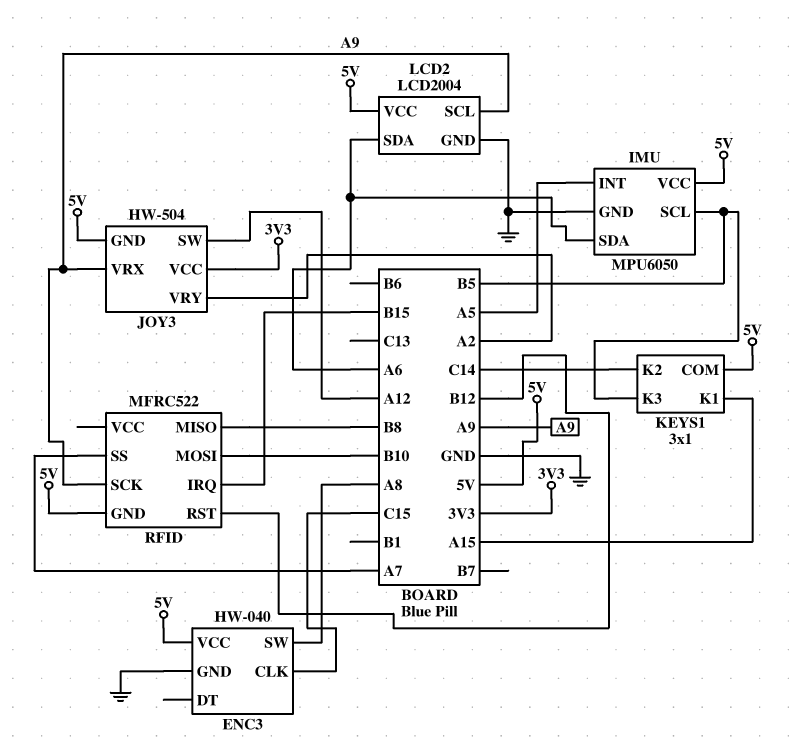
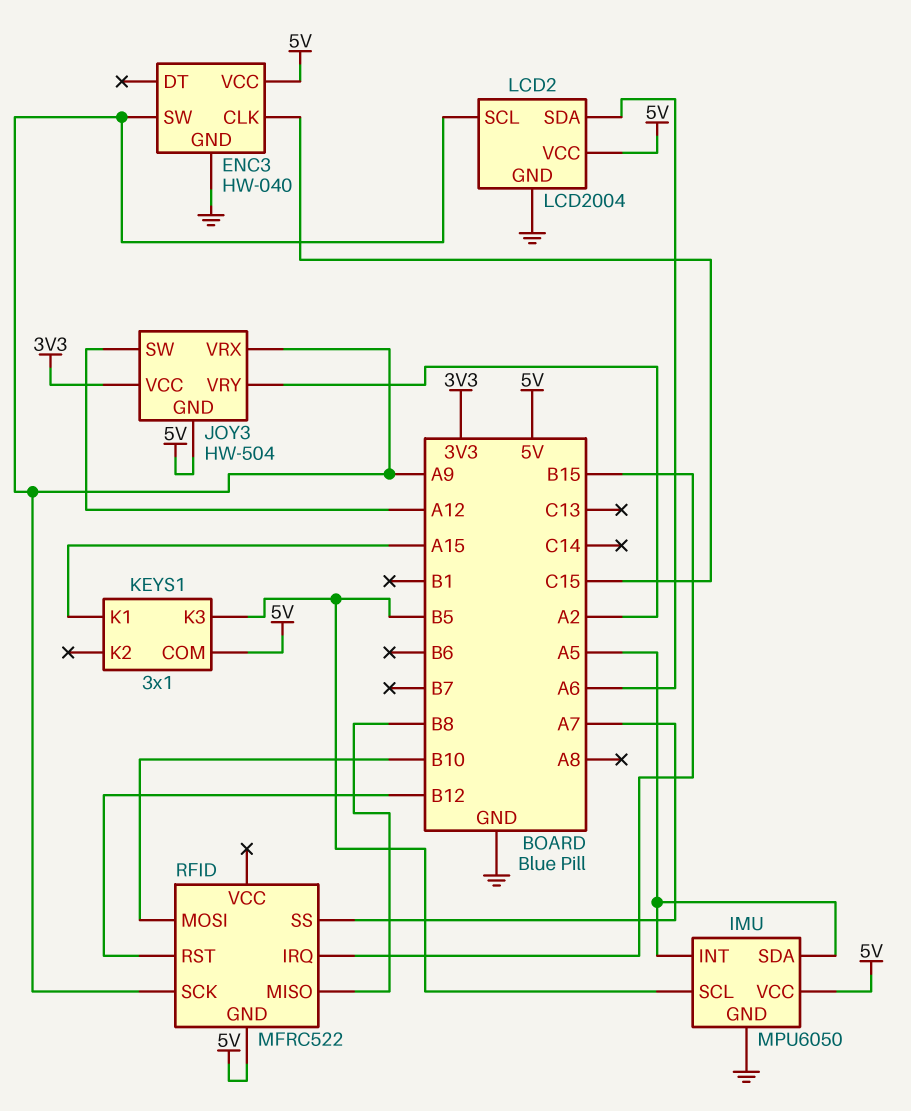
ENC3 pin SW: A8 -> A9
IMU pin SDA: A6 -> A5
KEYS1 pin K2: C14 -> none

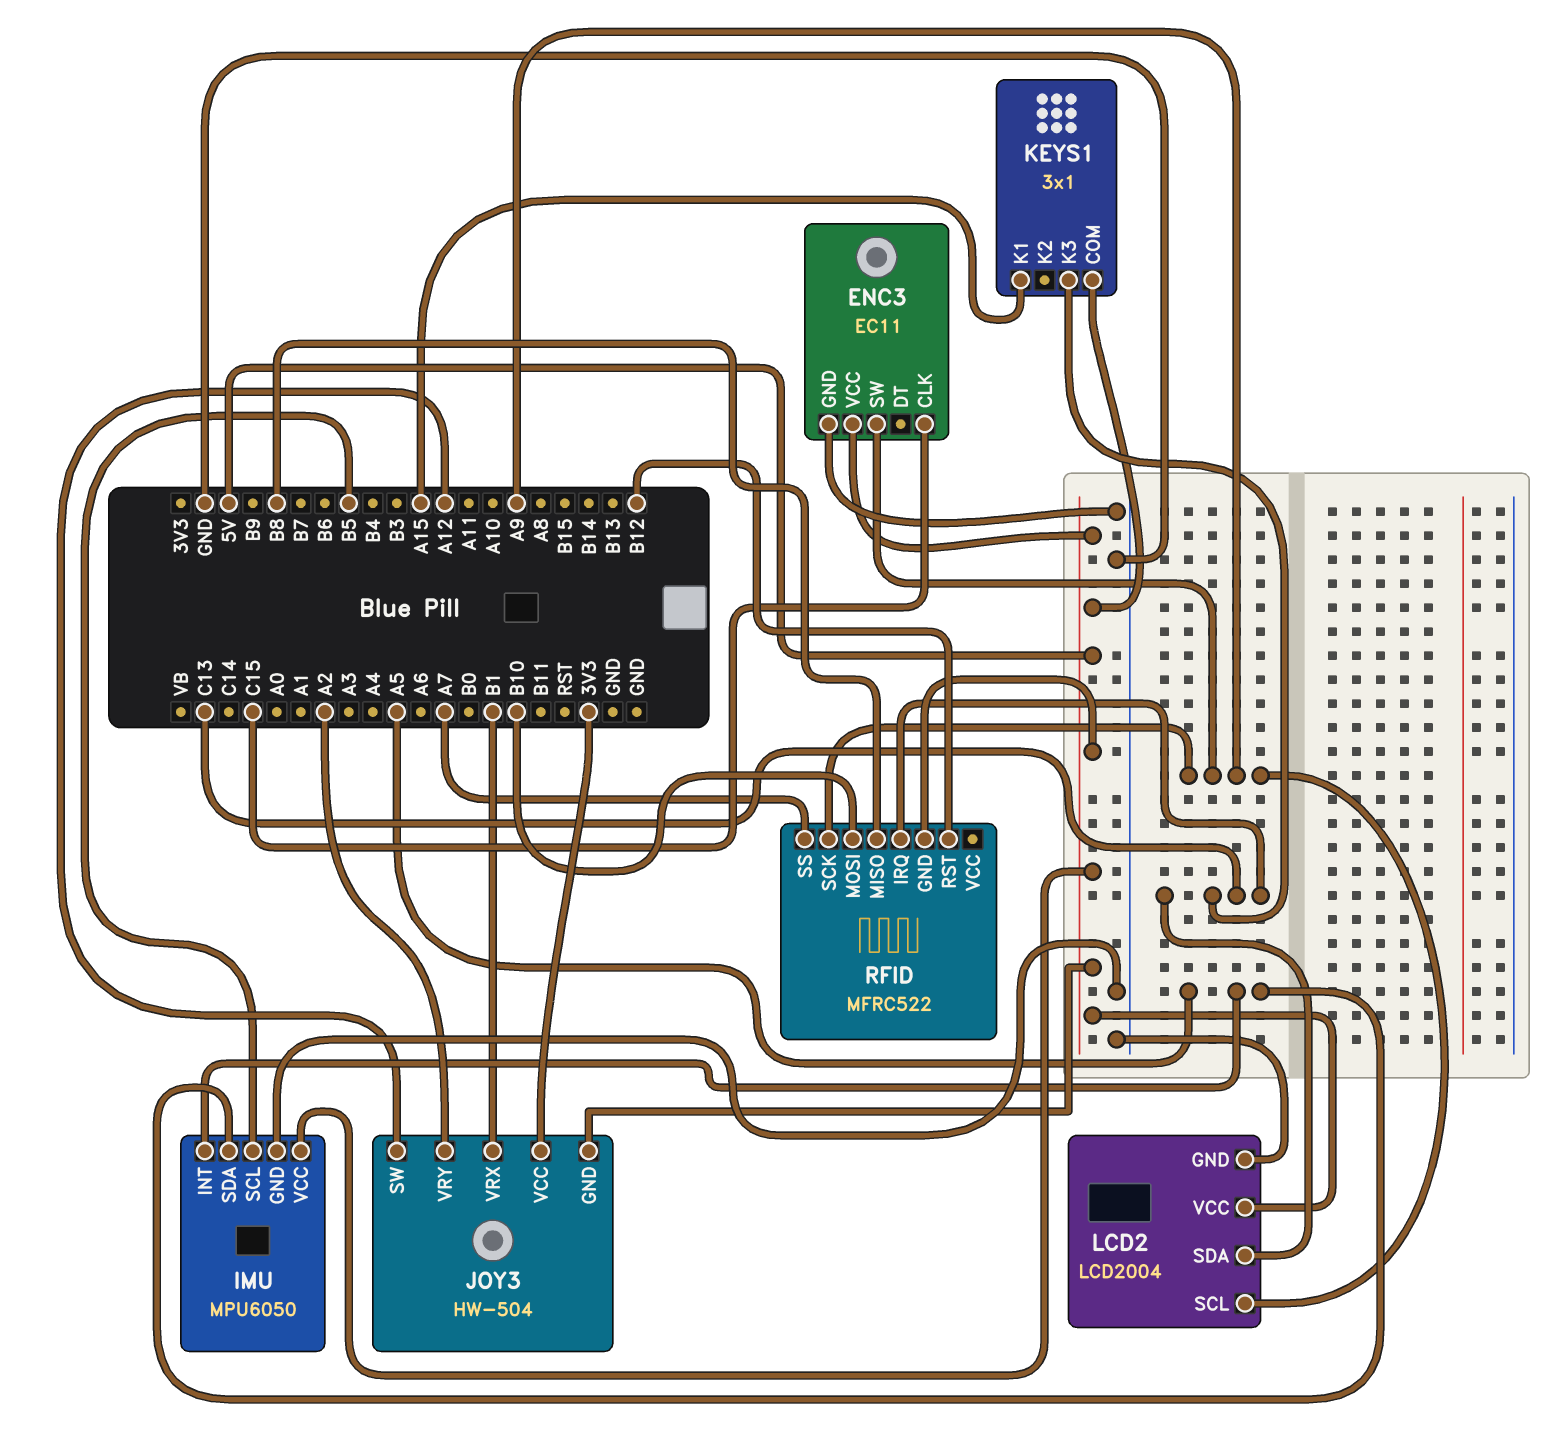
ENC3: HW-040 -> EC11
JOY3 pin VRX: A9 -> B1
KEYS1 pin K3: B5 -> C13
LCD2 pin SDA: A6 -> C13
RFID pin IRQ: B15 -> C13

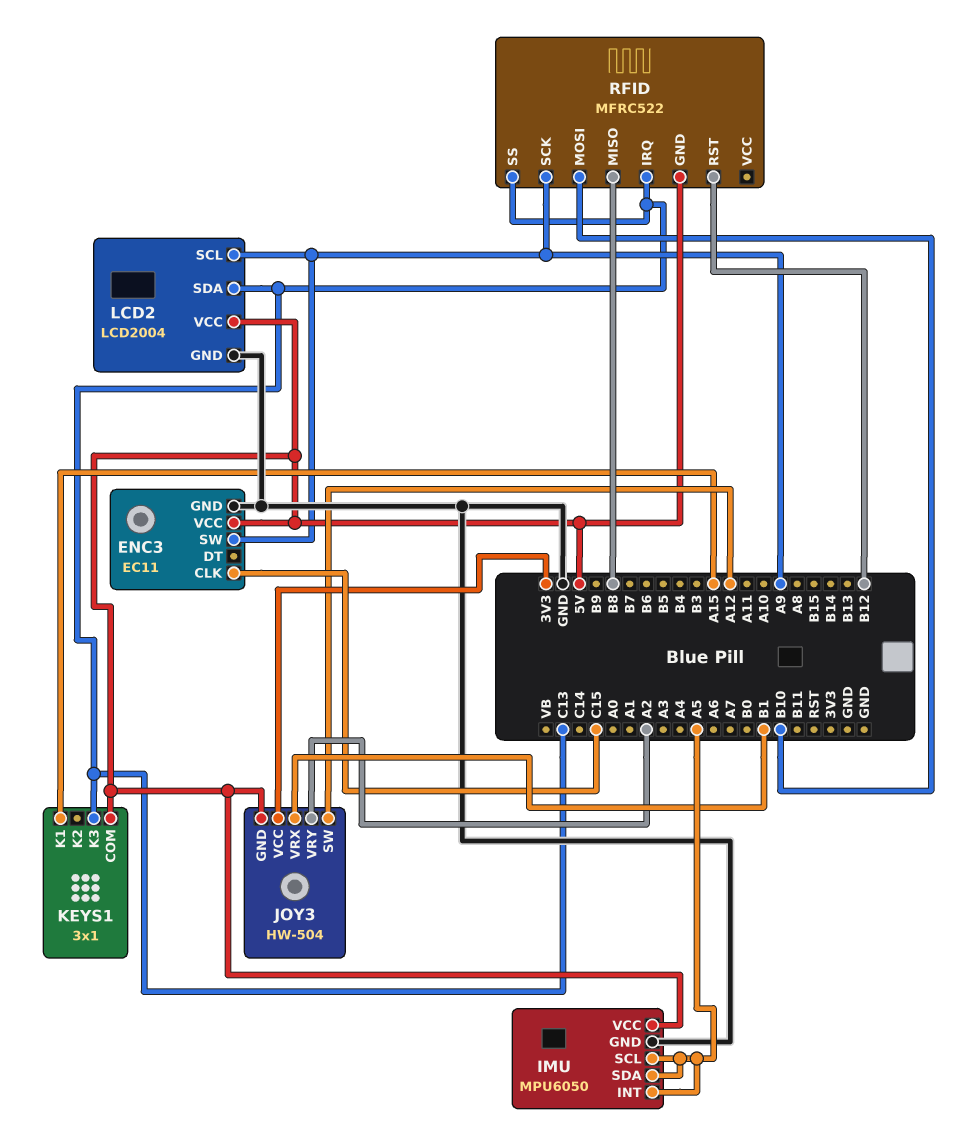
IMU pin SCL: B5 -> A5
RFID pin SS: A7 -> C13

